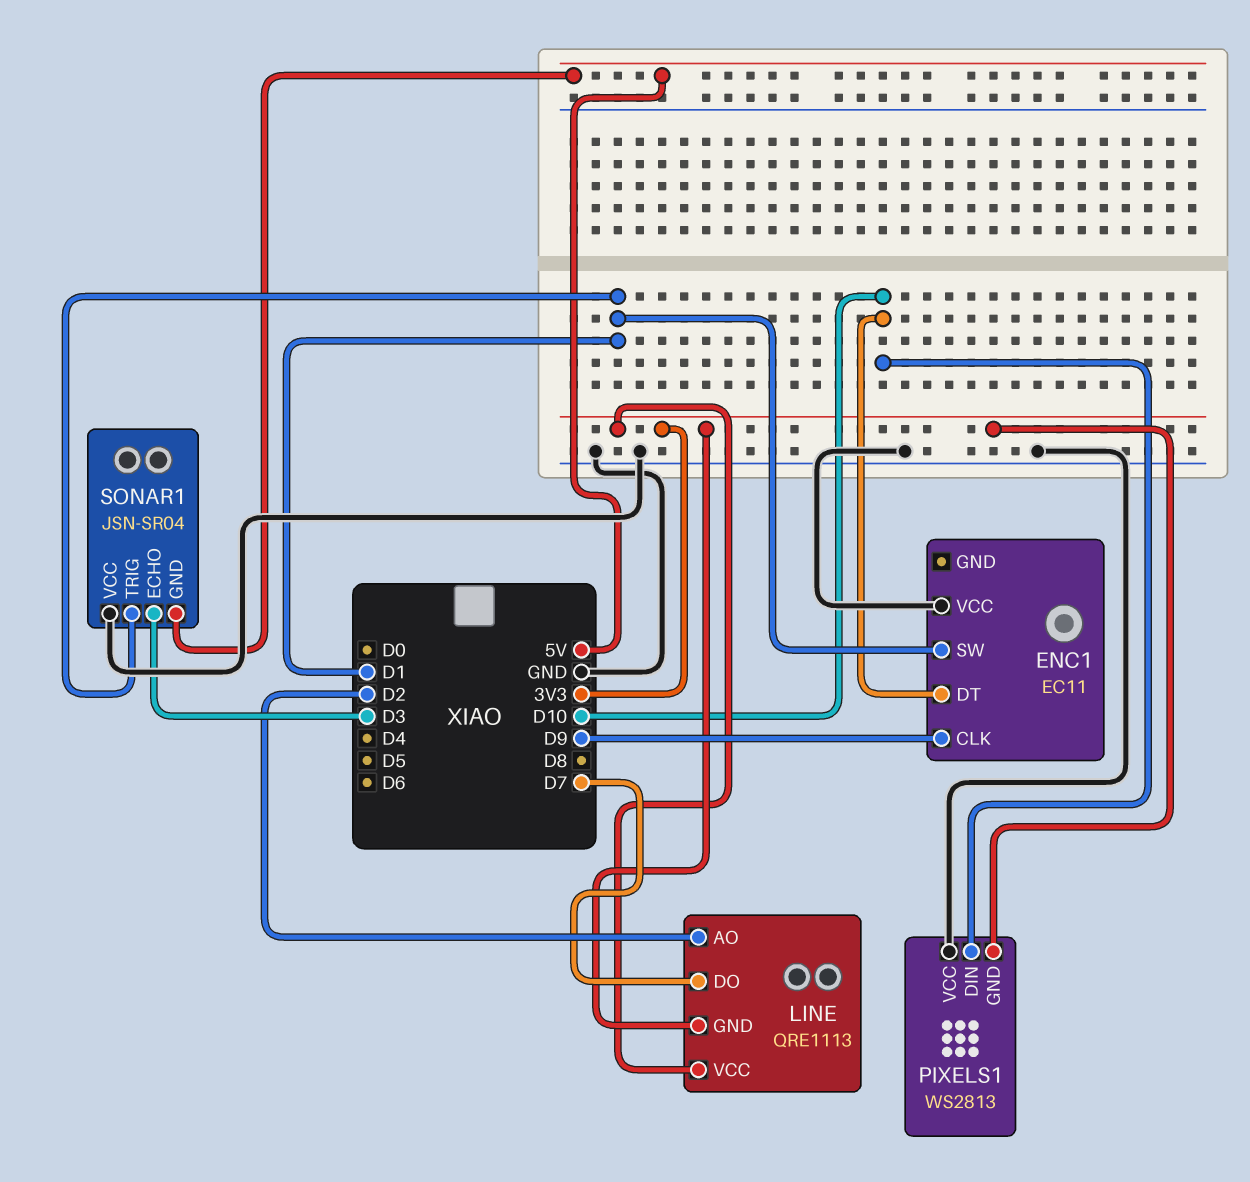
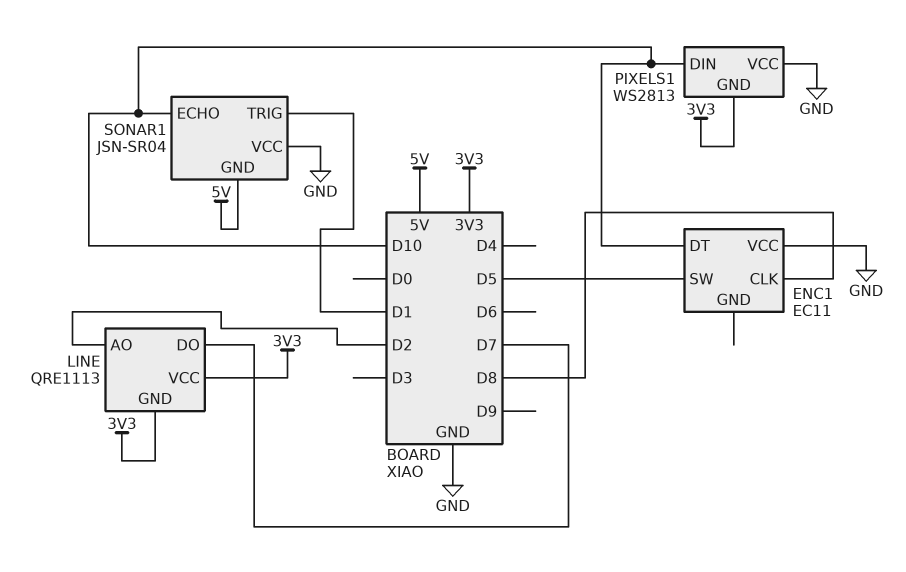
ENC1 pin CLK: D9 -> D8
ENC1 pin SW: D1 -> D5
SONAR1 pin ECHO: D3 -> D10

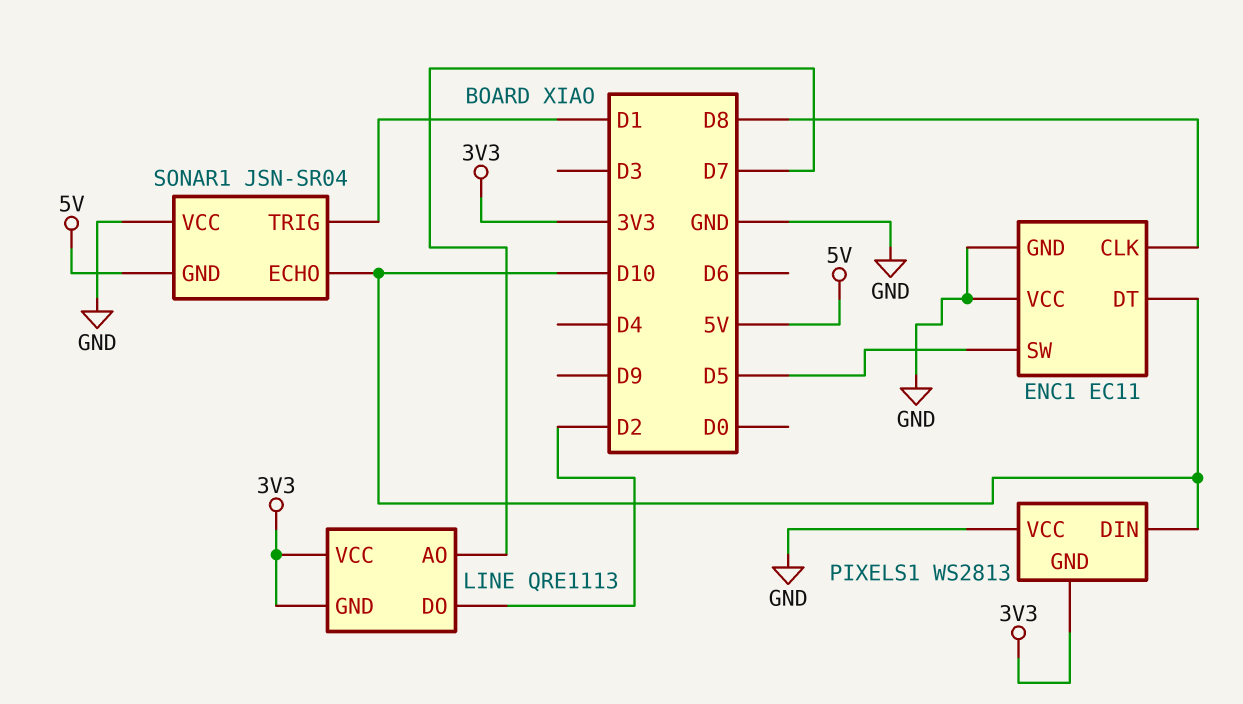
ENC1 pin GND: none -> GND
LINE pin AO: D2 -> D7
LINE pin DO: D7 -> D2

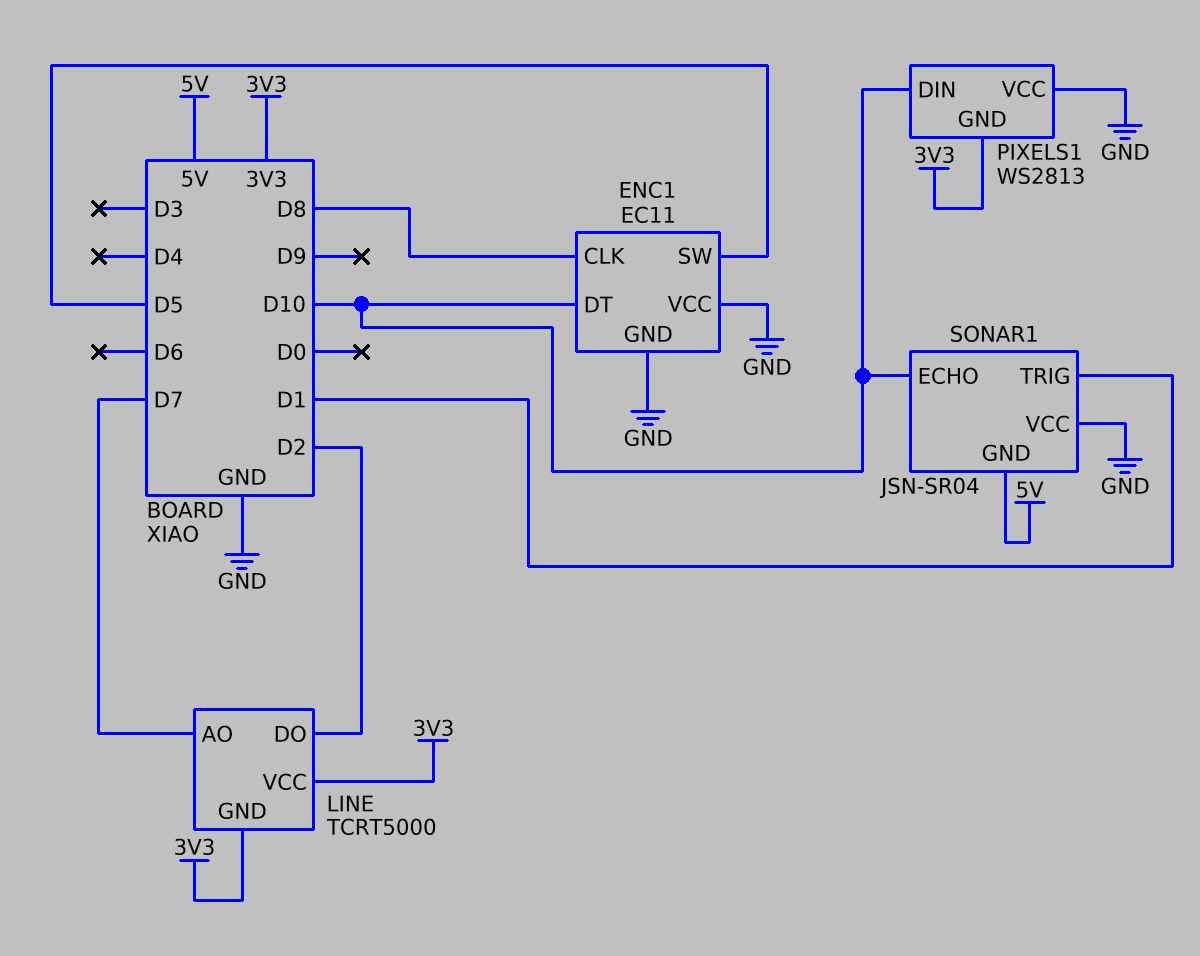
LINE: QRE1113 -> TCRT5000

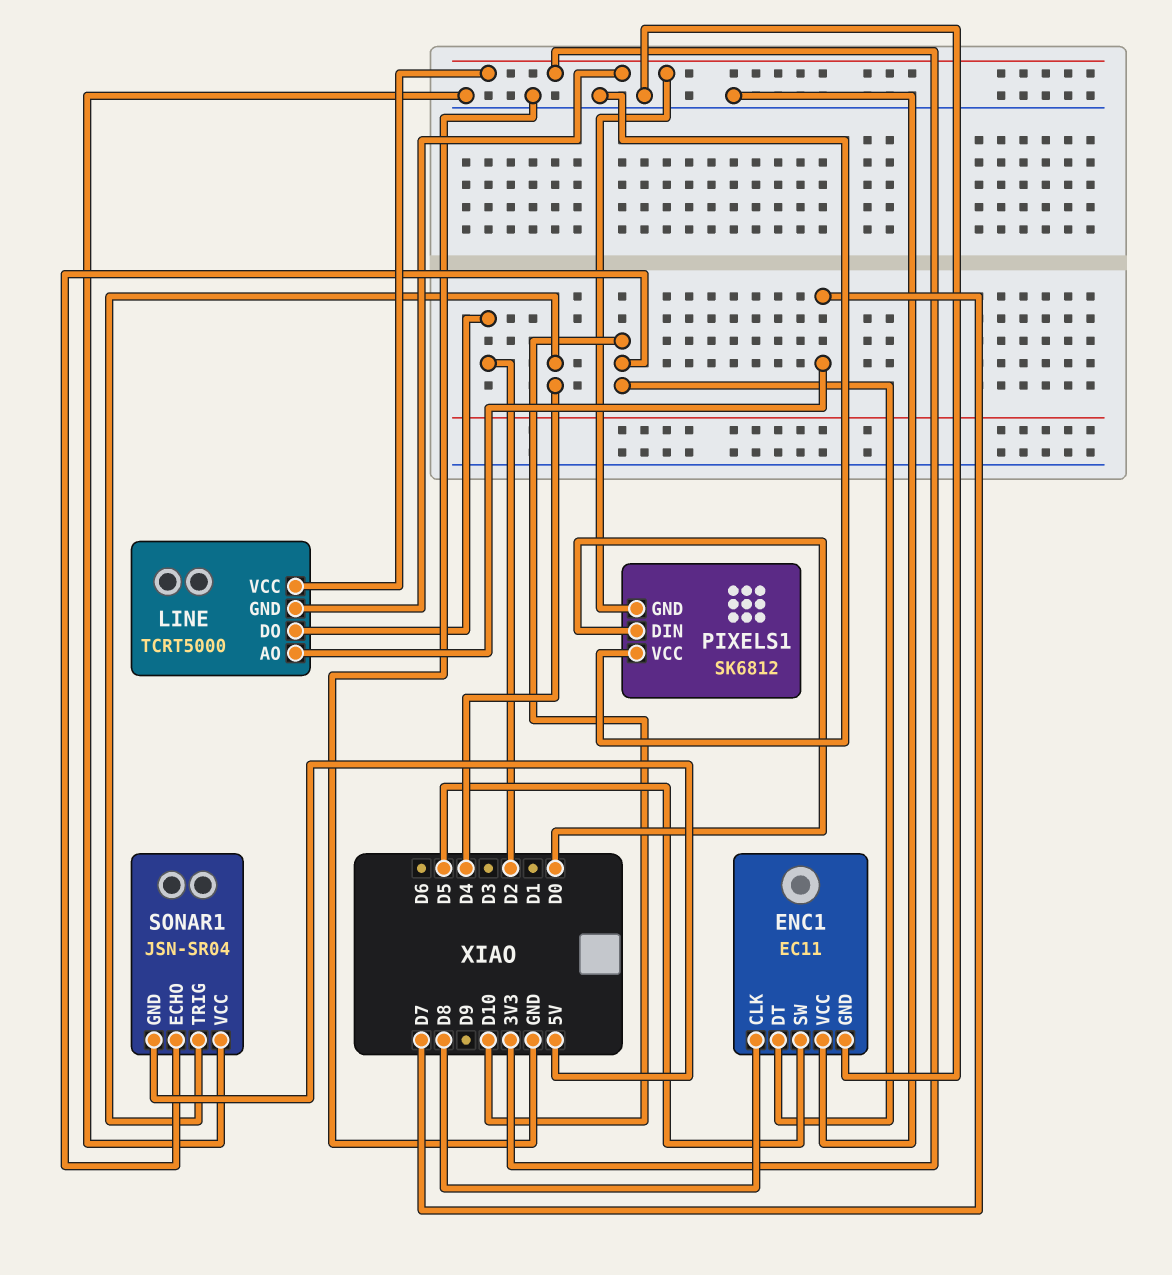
PIXELS1: WS2813 -> SK6812
PIXELS1 pin DIN: D10 -> D0
SONAR1 pin TRIG: D1 -> D4

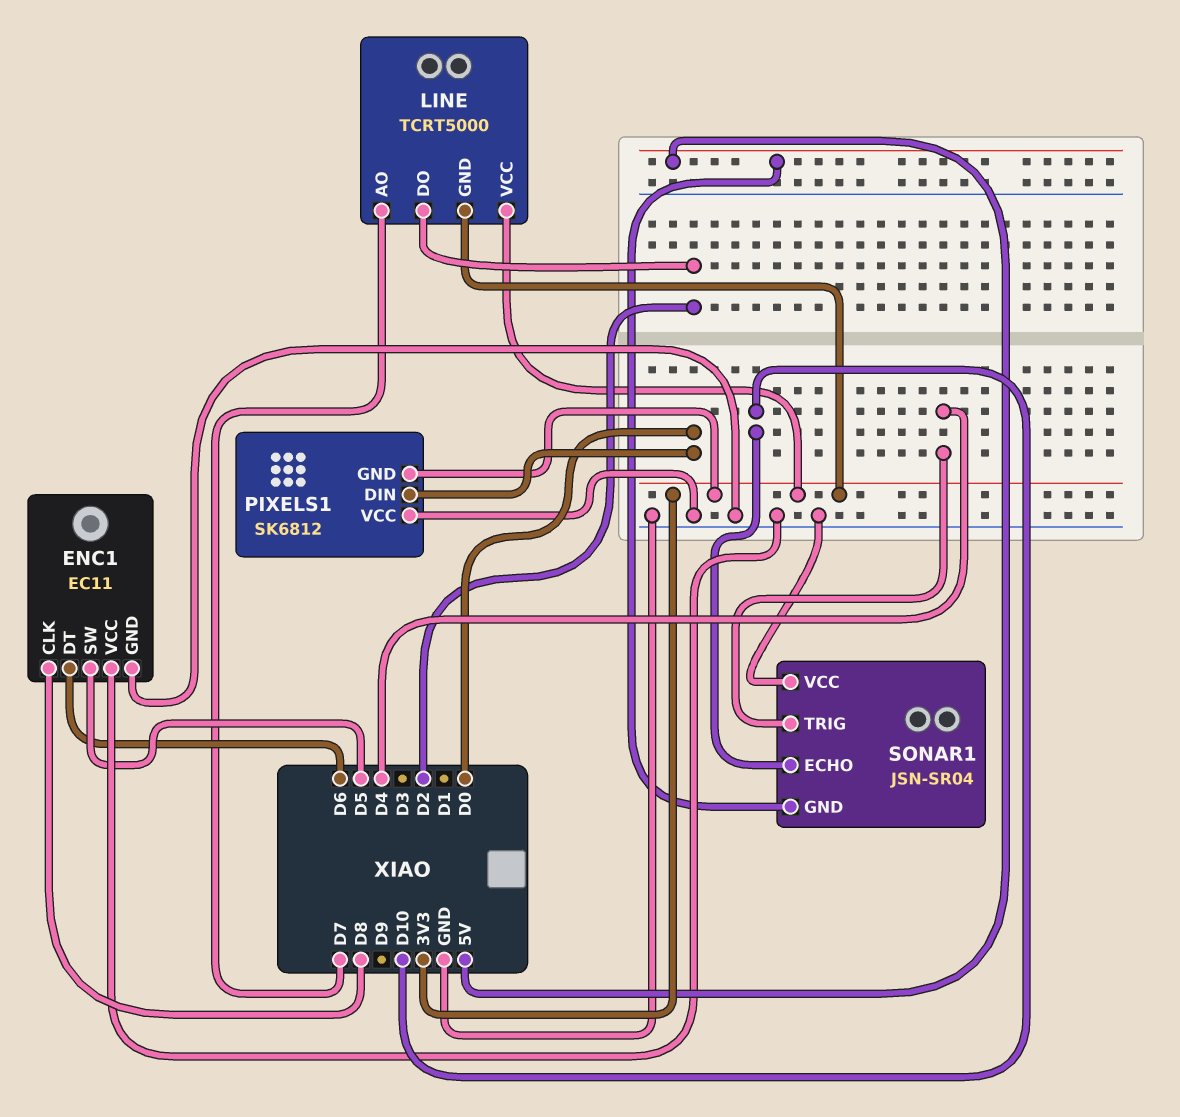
ENC1 pin DT: D10 -> D6

